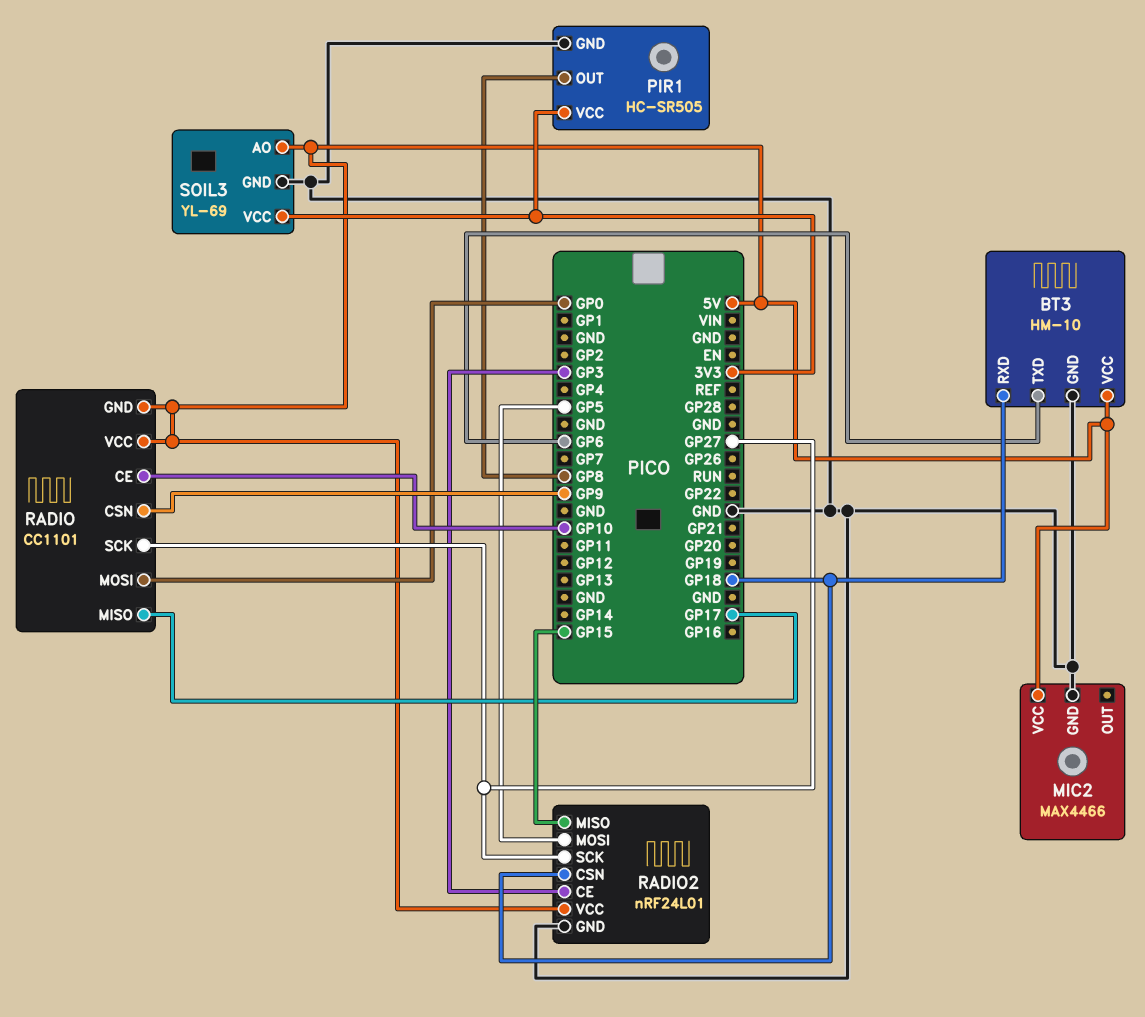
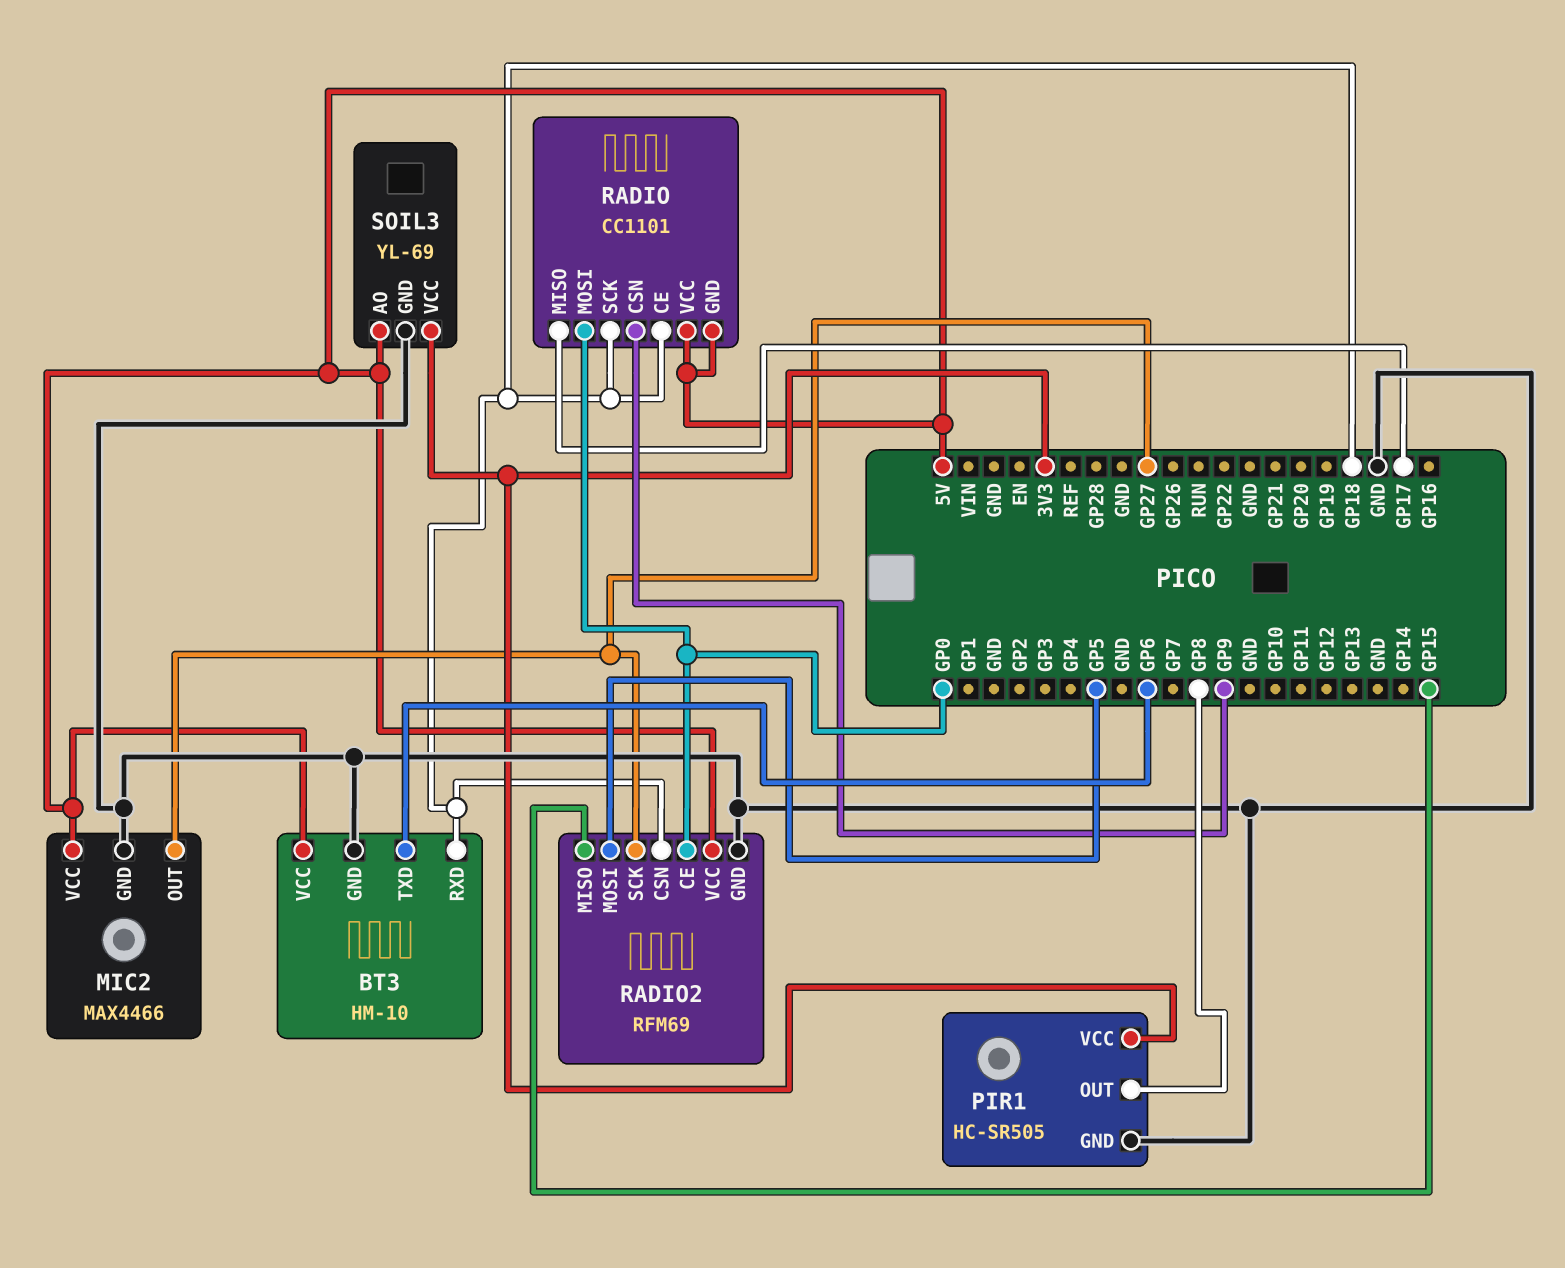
MIC2 pin OUT: none -> GP27
RADIO pin CE: GP10 -> GP18
RADIO pin SCK: GP27 -> GP18
RADIO2: nRF24L01 -> RFM69
RADIO2 pin CE: GP3 -> GP0

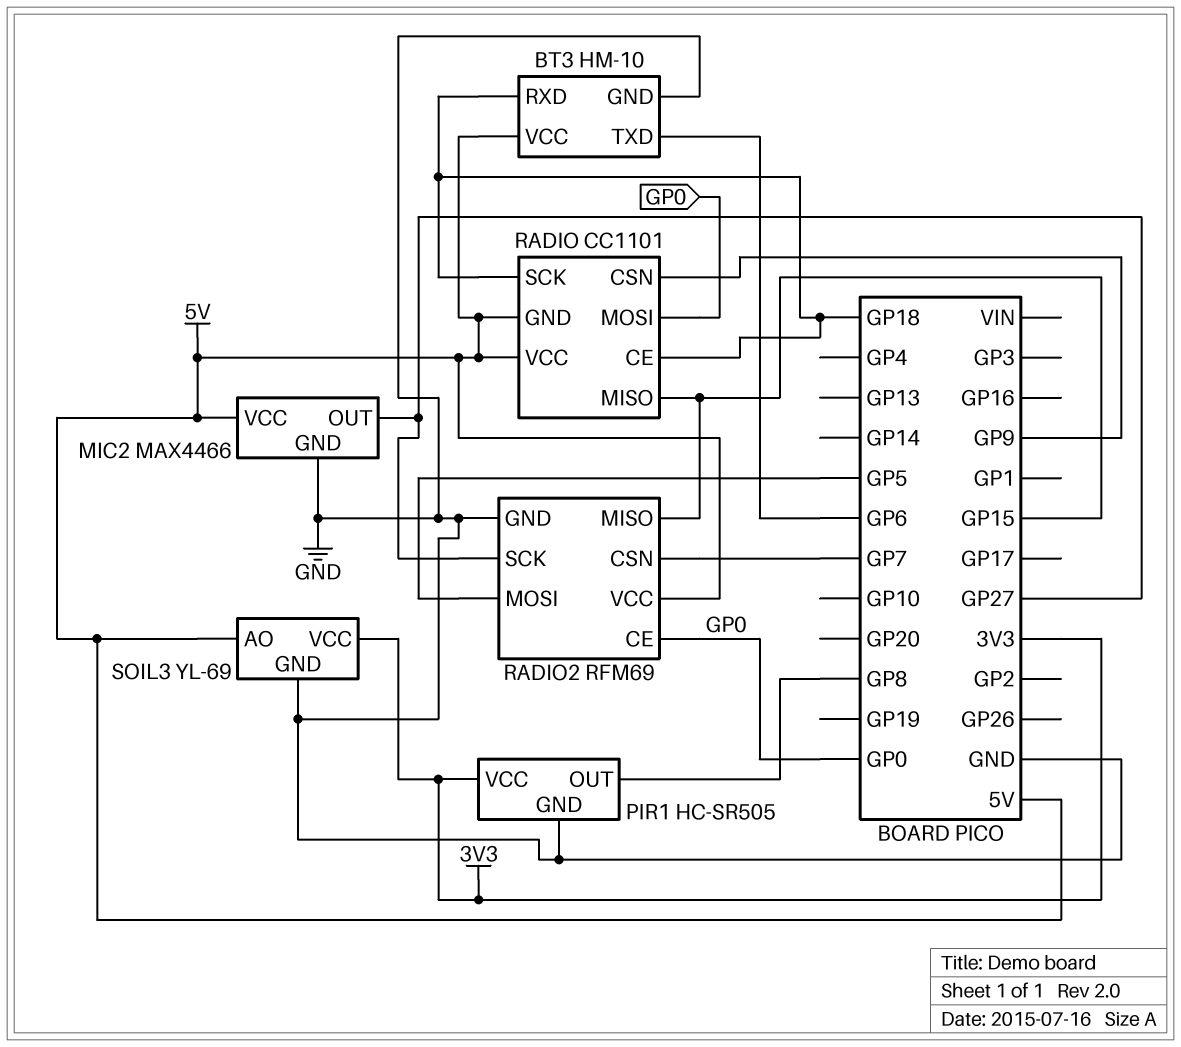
RADIO pin MISO: GP17 -> GP15
RADIO2 pin CSN: GP18 -> GP7

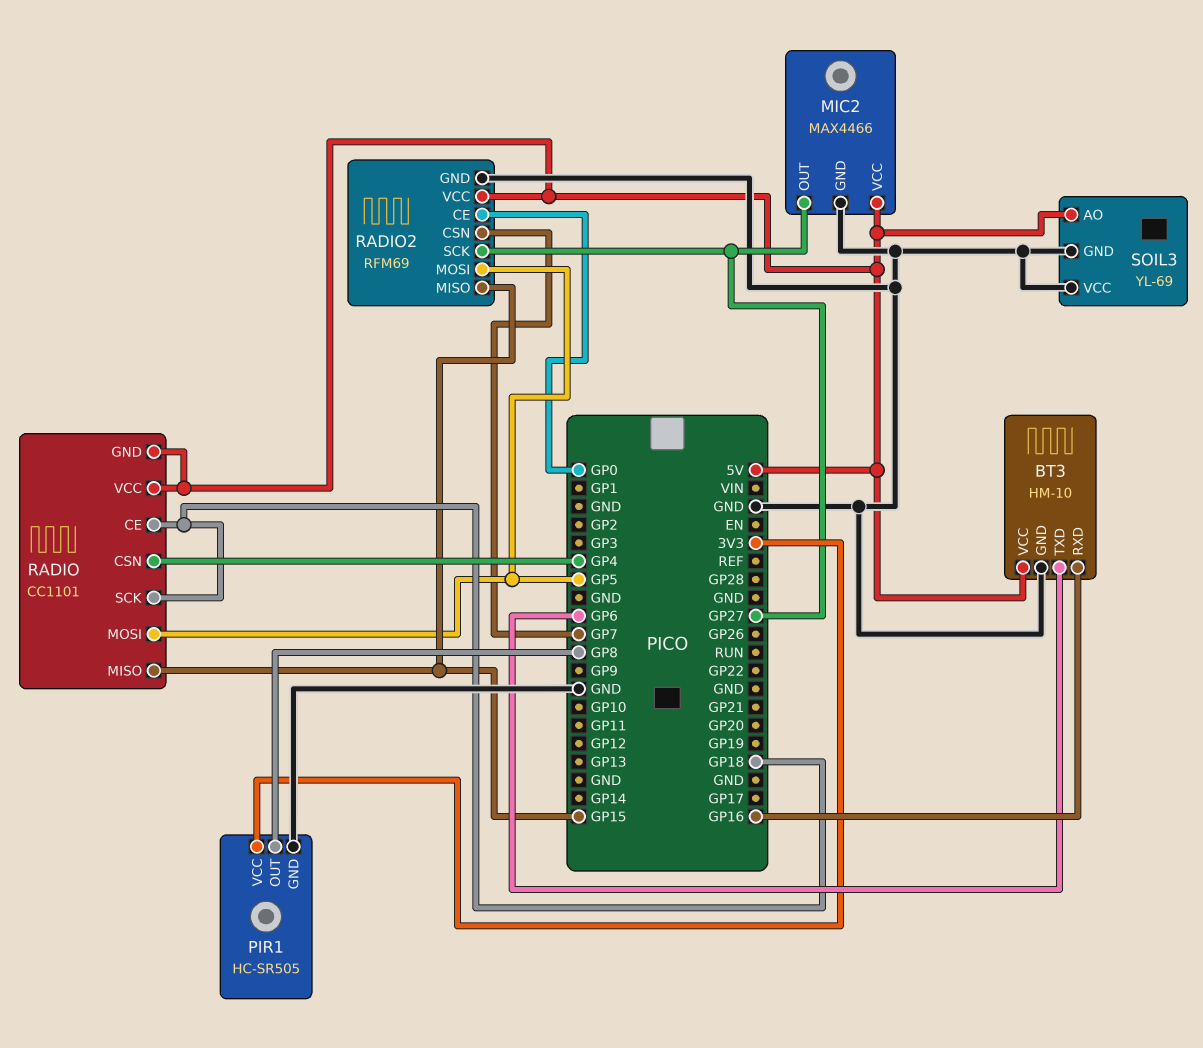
BT3 pin RXD: GP18 -> GP16
RADIO pin CSN: GP9 -> GP4
RADIO pin MOSI: GP0 -> GP5
SOIL3 pin VCC: 3V3 -> GND

